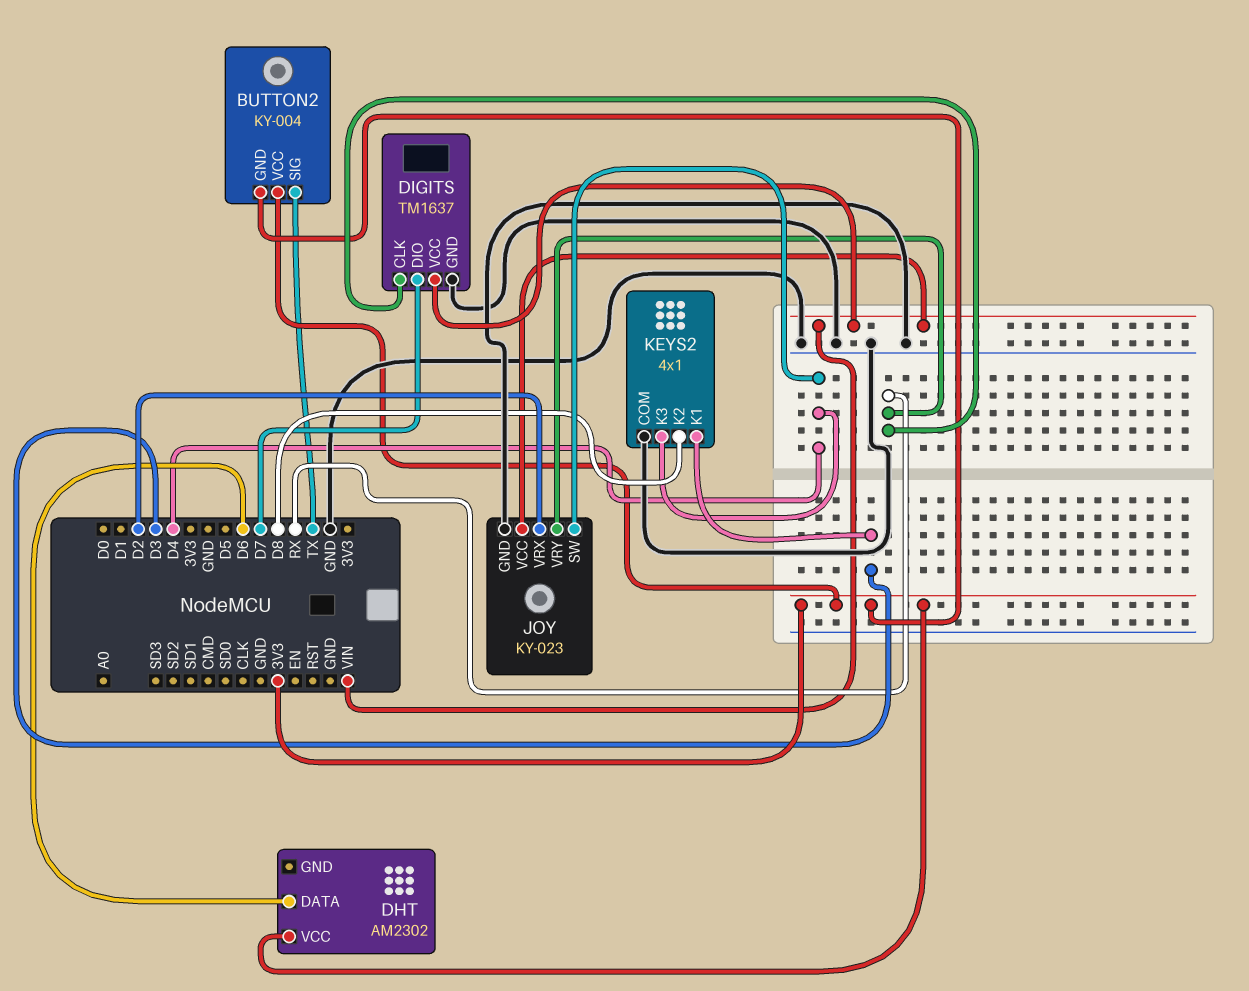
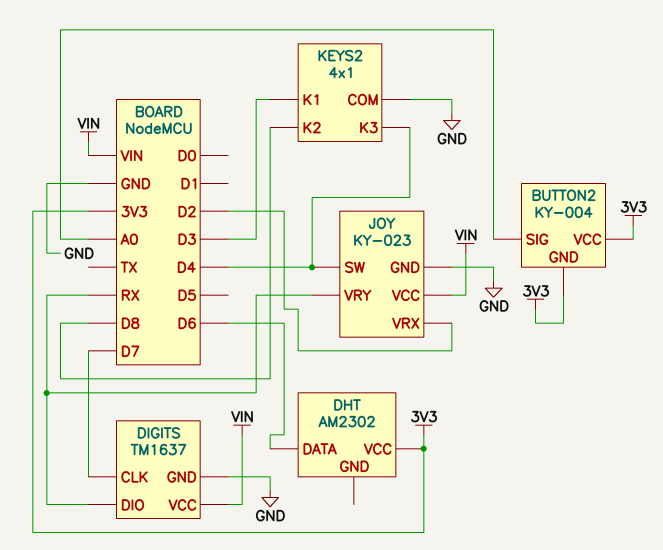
BUTTON2 pin SIG: TX -> A0
DIGITS pin CLK: RX -> D7
DIGITS pin DIO: D7 -> RX

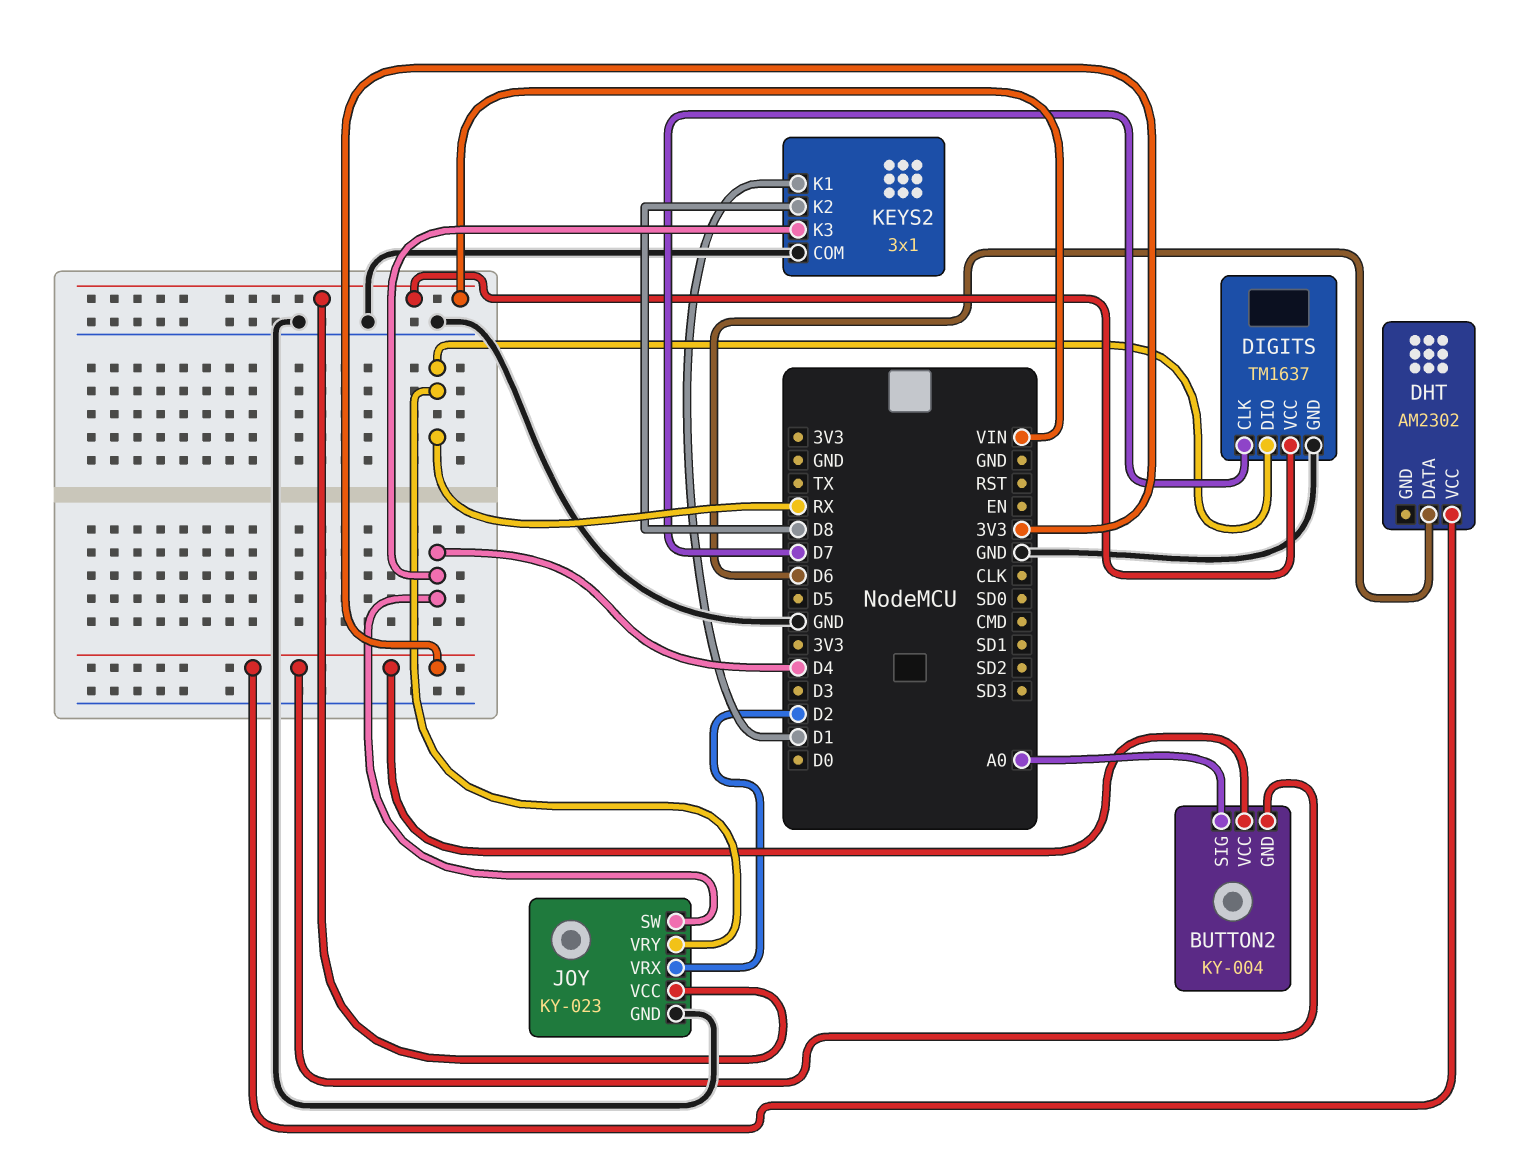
KEYS2: 4x1 -> 3x1
KEYS2 pin K1: D3 -> D1

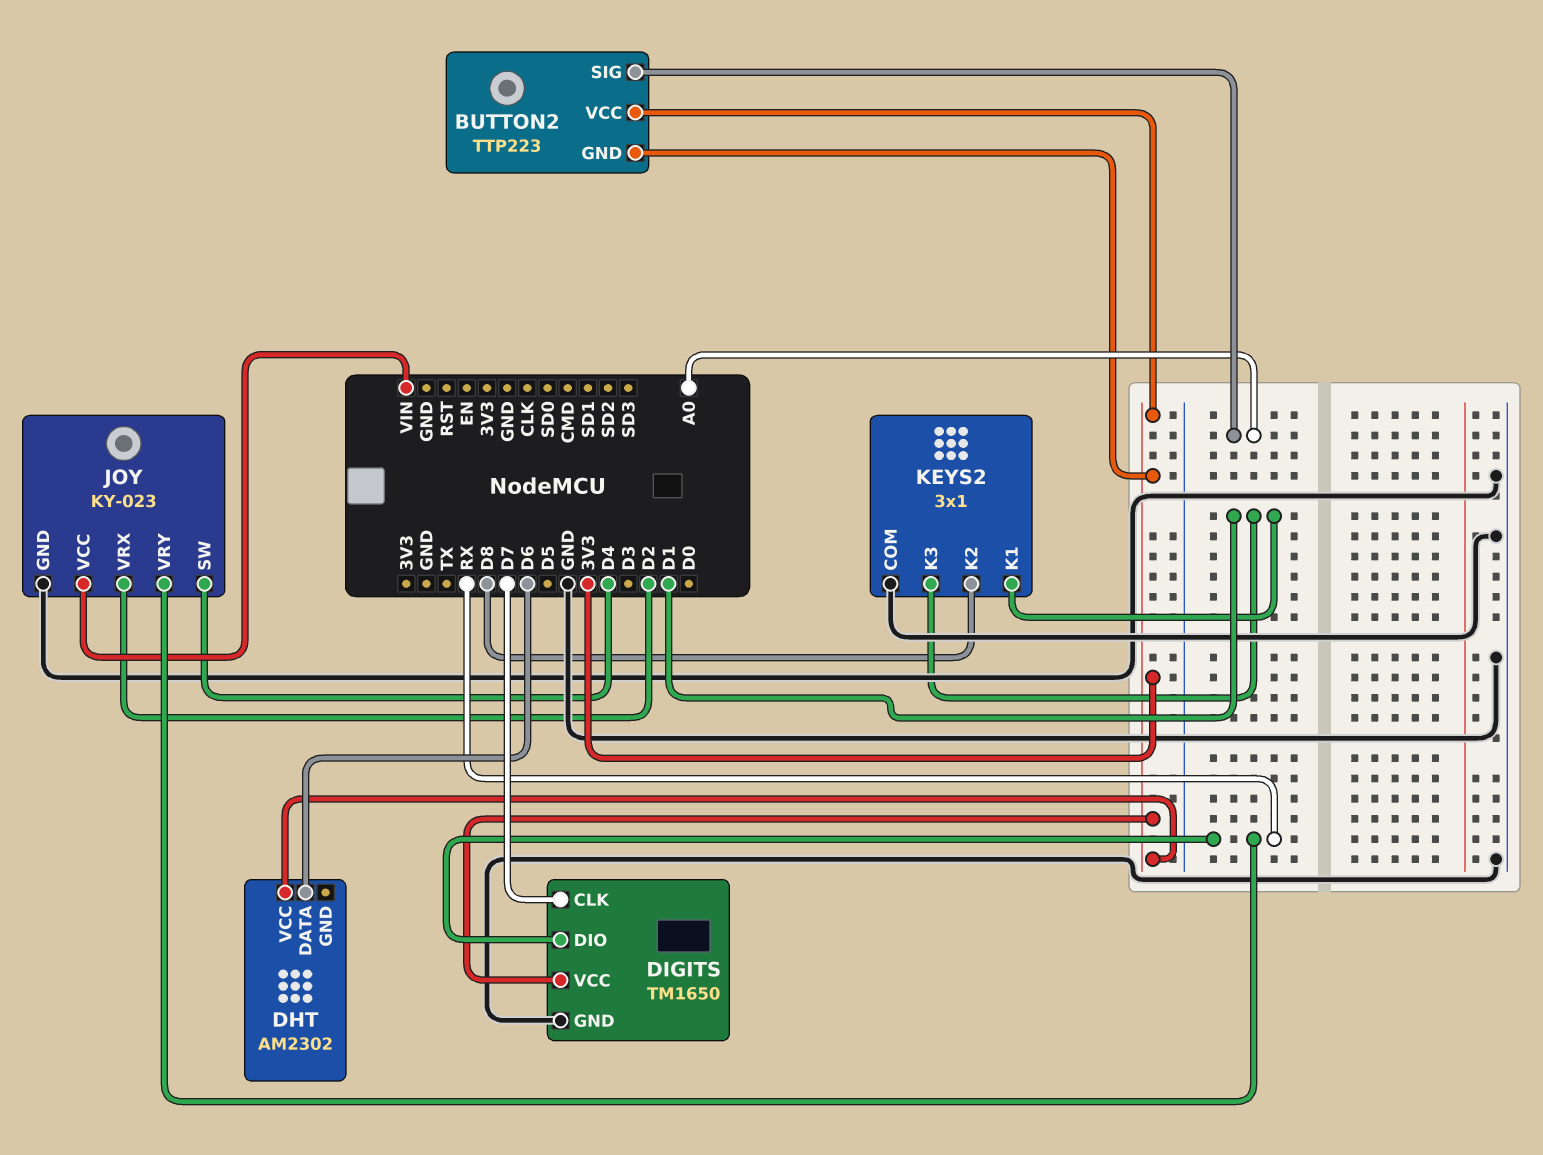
BUTTON2: KY-004 -> TTP223
DIGITS: TM1637 -> TM1650
DIGITS pin VCC: VIN -> 3V3
KEYS2 pin K3: D4 -> D1

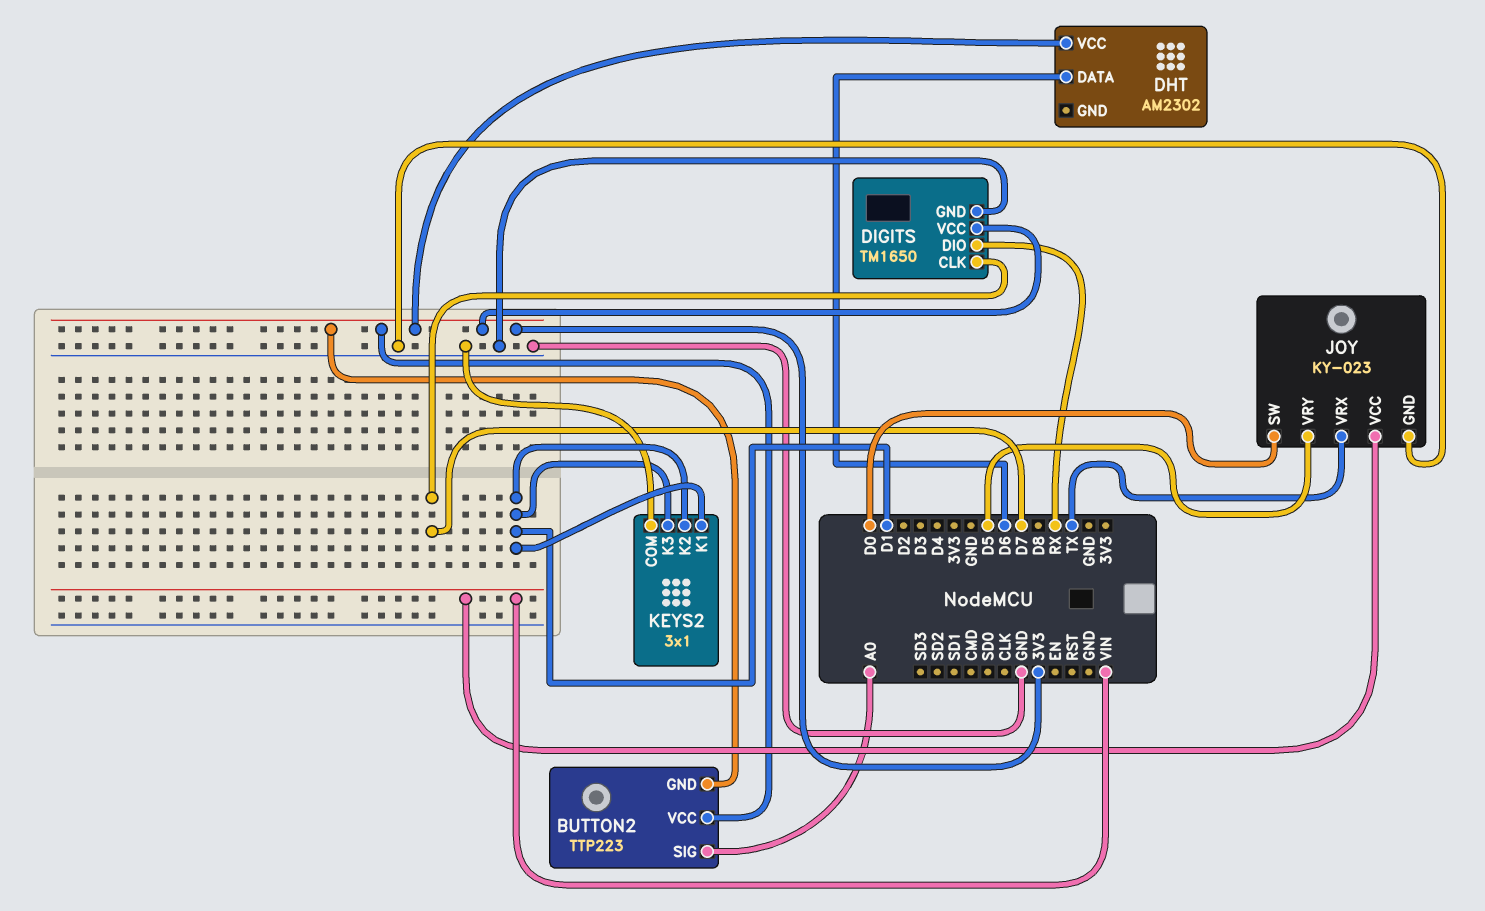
JOY pin SW: D4 -> D0
JOY pin VRX: D2 -> TX
JOY pin VRY: RX -> D5
KEYS2 pin K2: D8 -> D1

